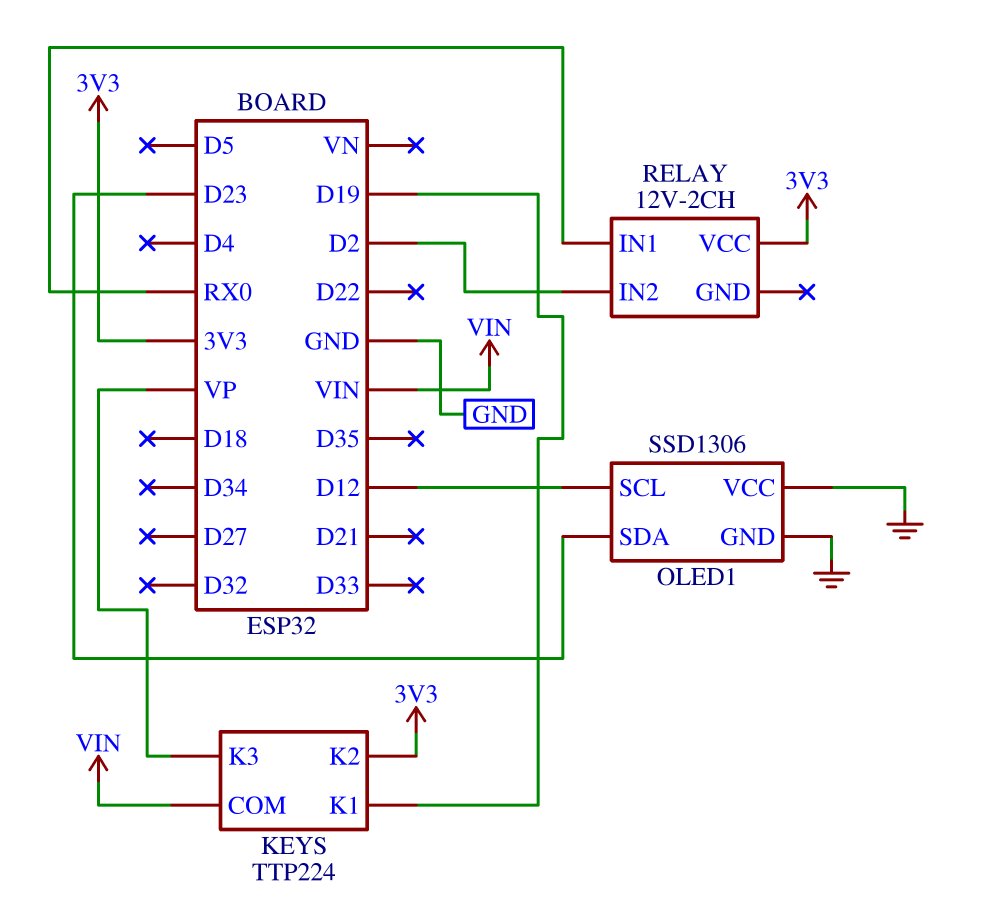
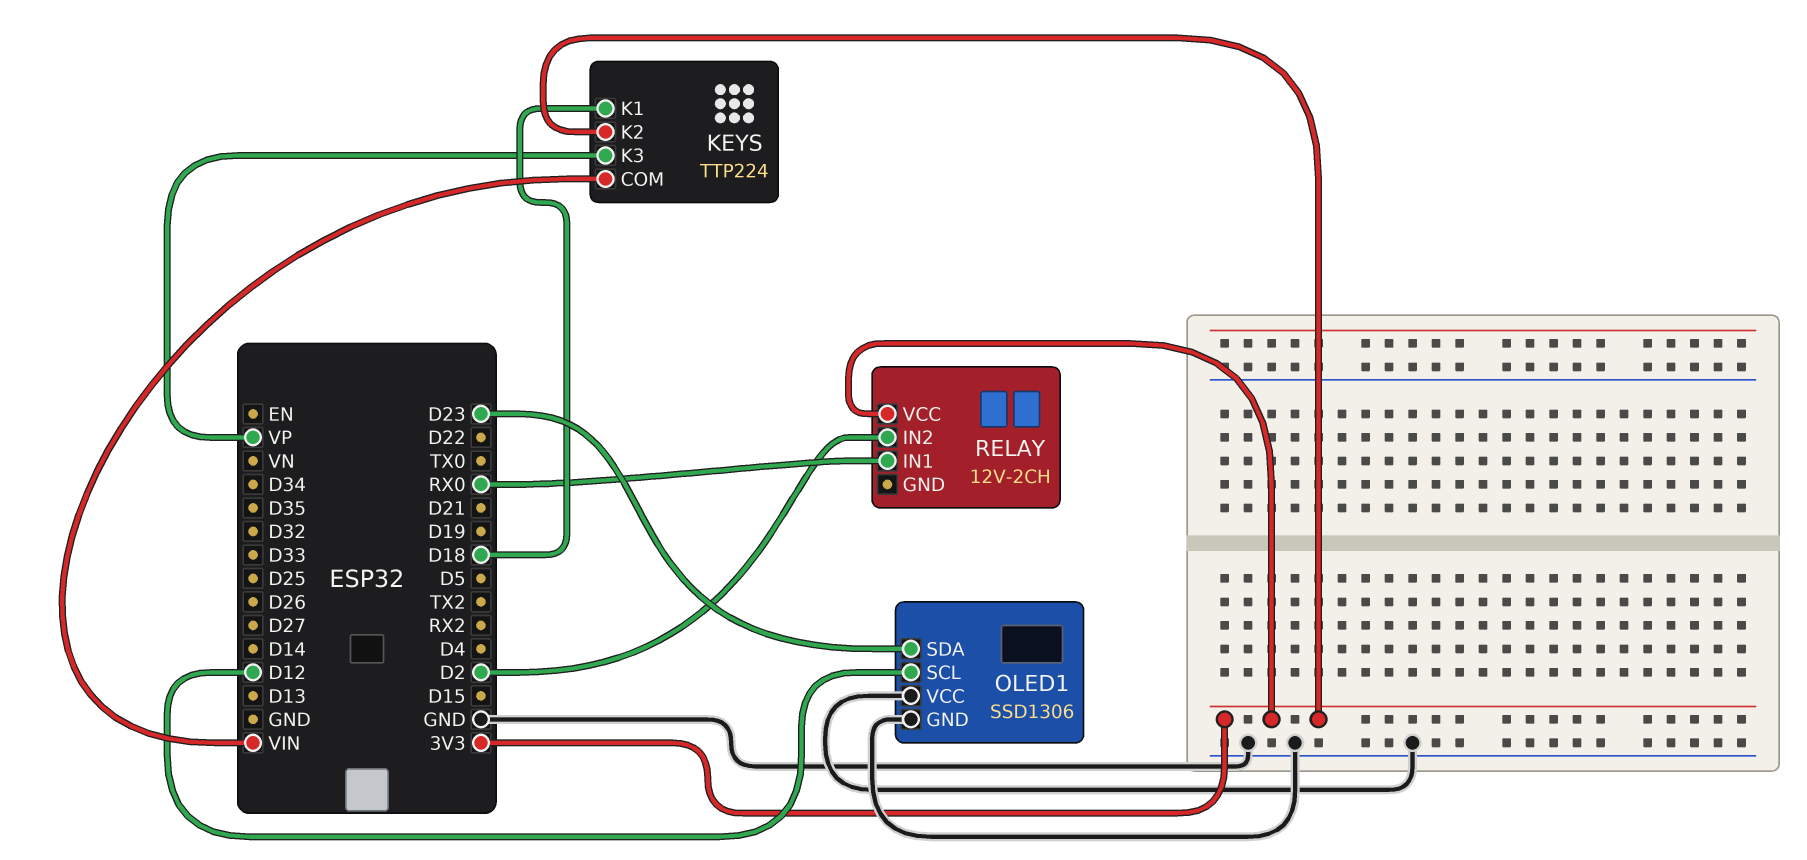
KEYS pin K1: D19 -> D18

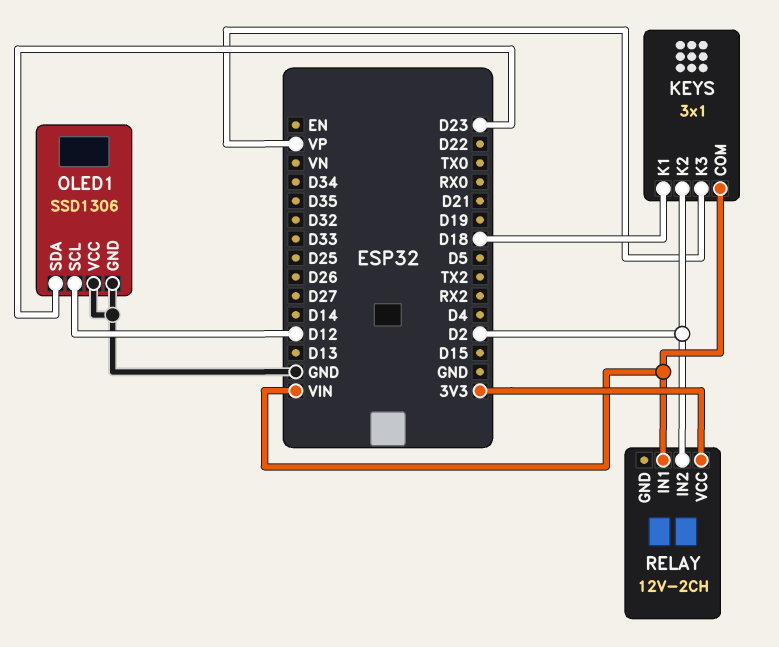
KEYS: TTP224 -> 3x1
KEYS pin K2: 3V3 -> D2
RELAY pin IN1: RX0 -> VIN

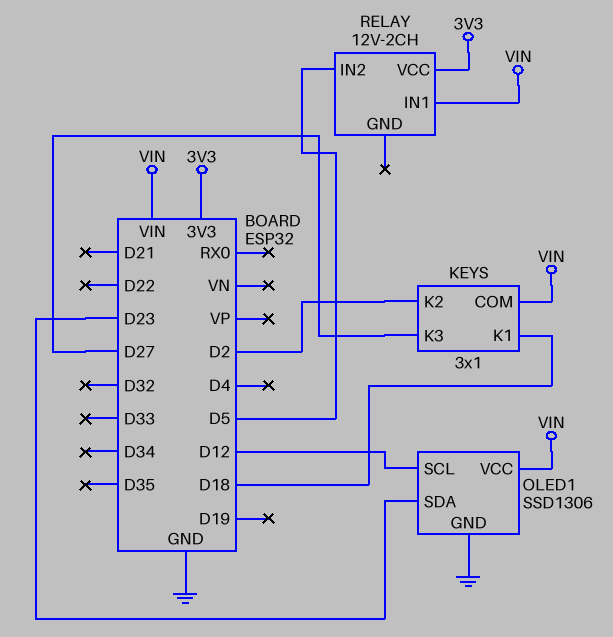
KEYS pin K3: VP -> D27
OLED1 pin VCC: GND -> VIN
RELAY pin IN2: D2 -> D5

